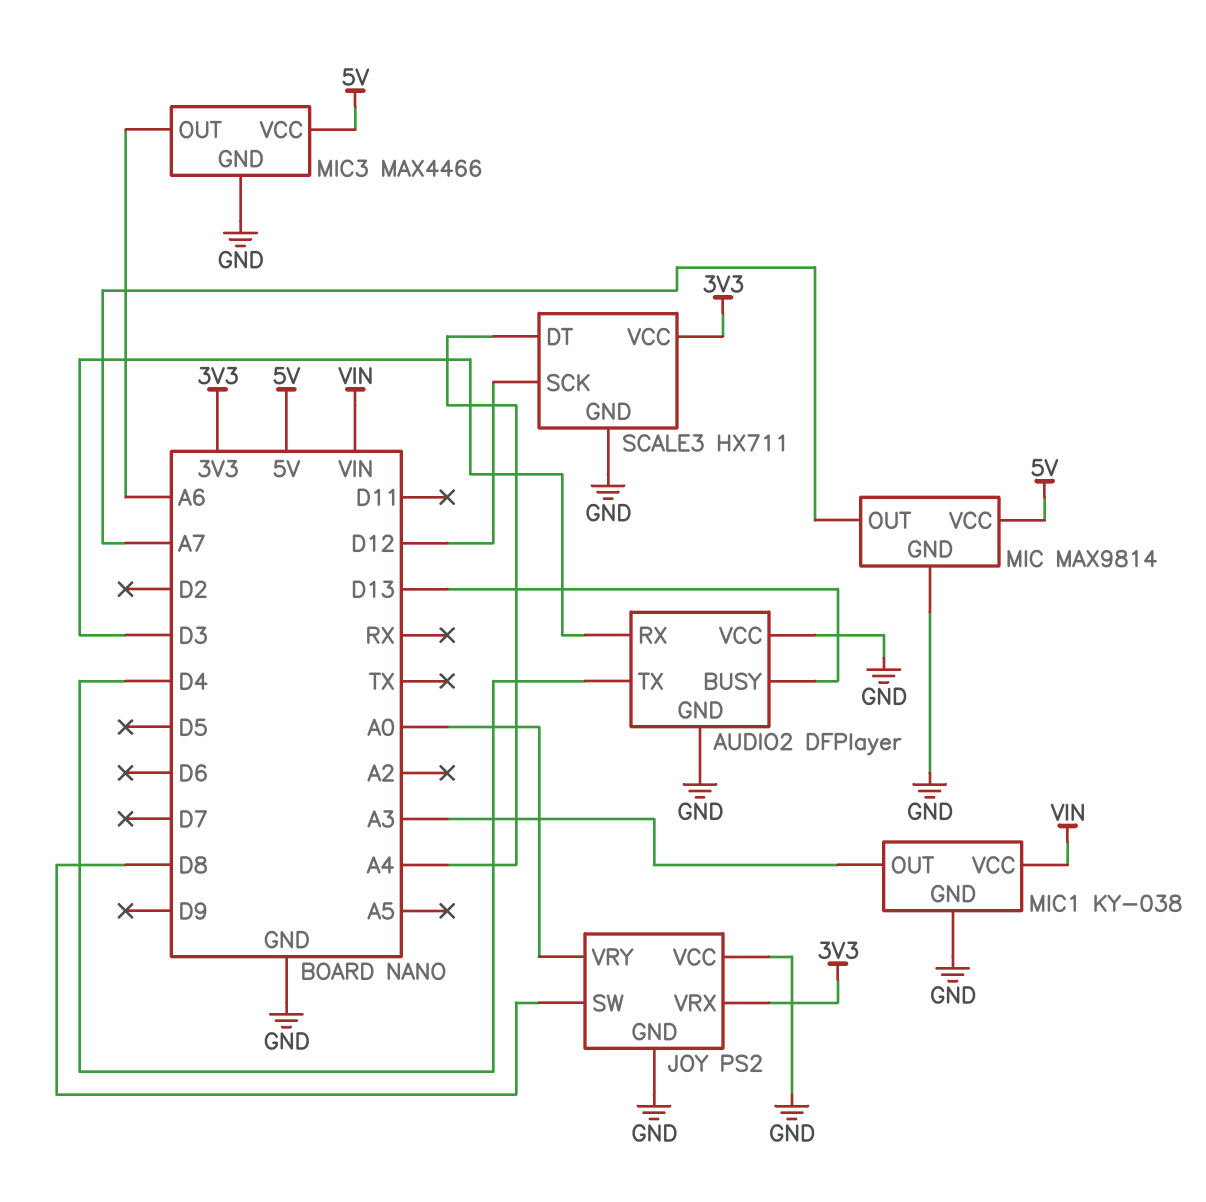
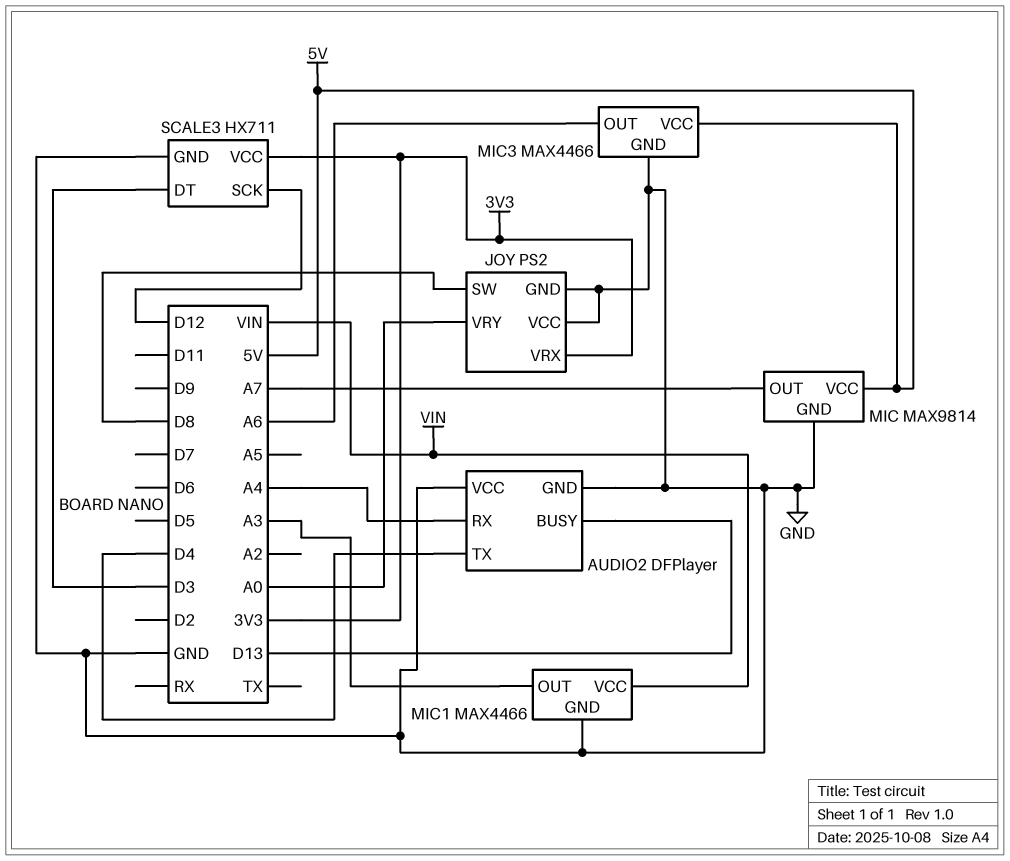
AUDIO2 pin RX: D3 -> A4
MIC1: KY-038 -> MAX4466
SCALE3 pin DT: A4 -> D3

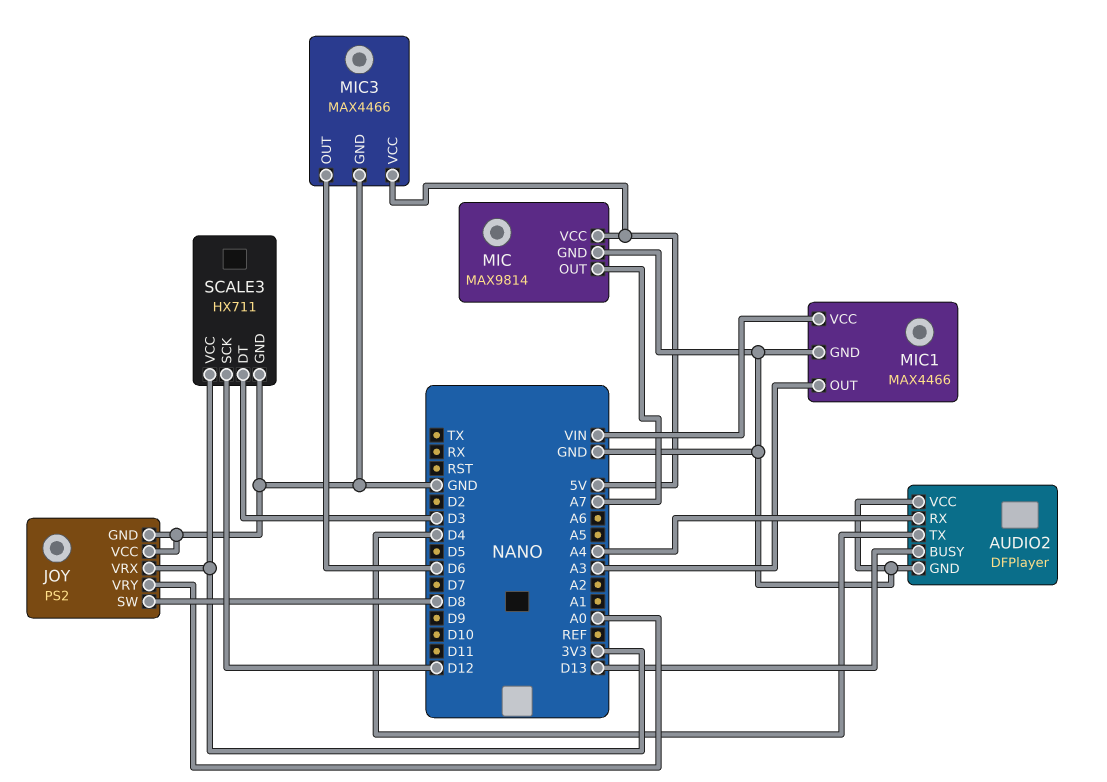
MIC3 pin OUT: A6 -> D6

